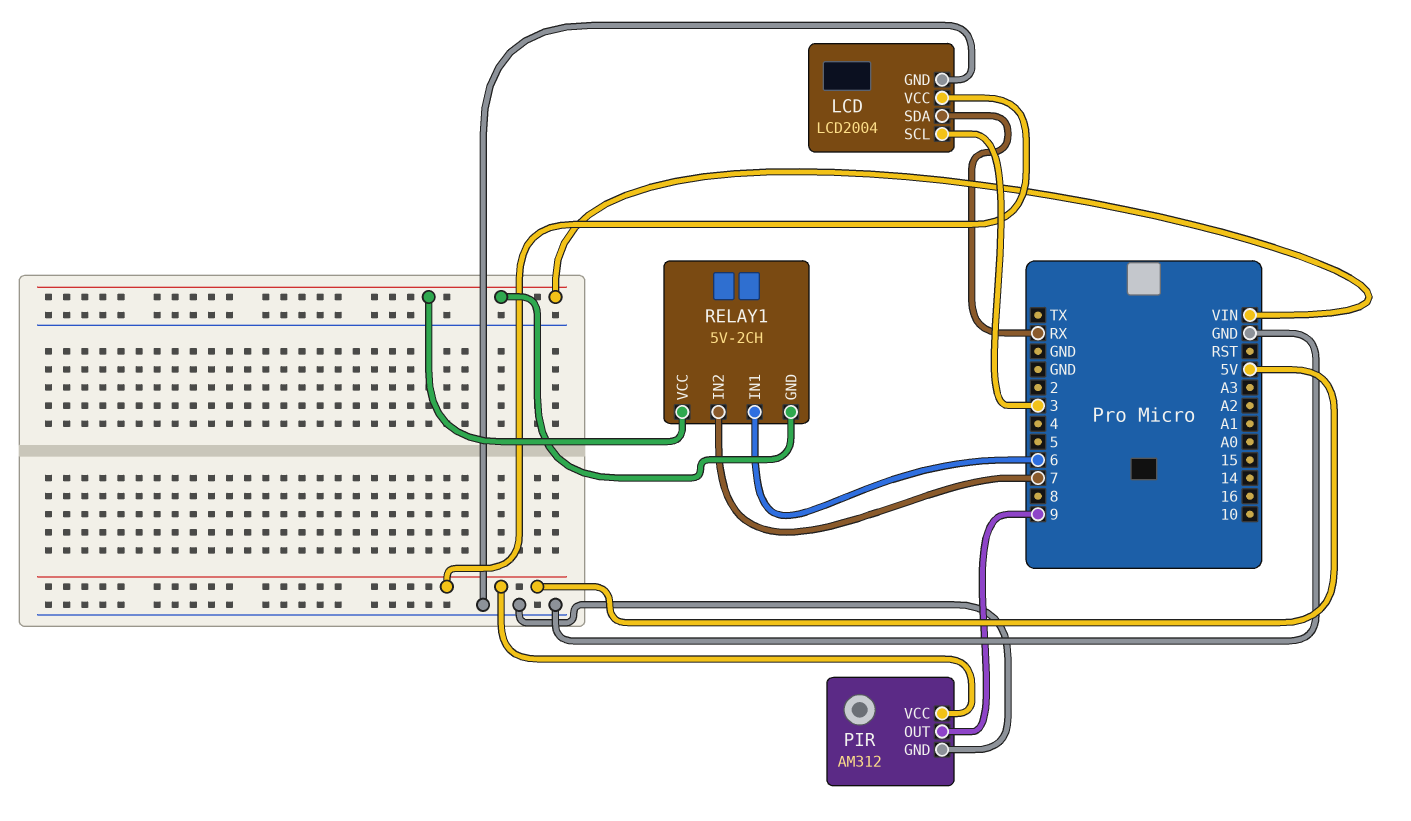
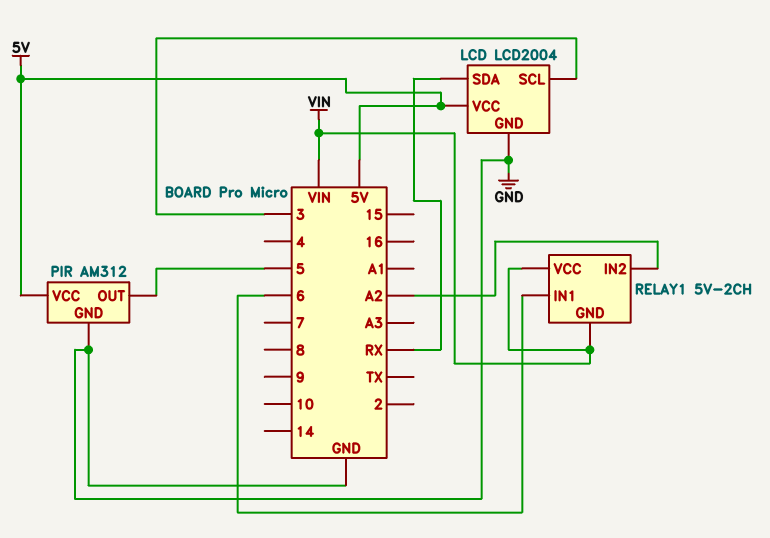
PIR pin OUT: 9 -> 5
RELAY1 pin IN2: 7 -> A2

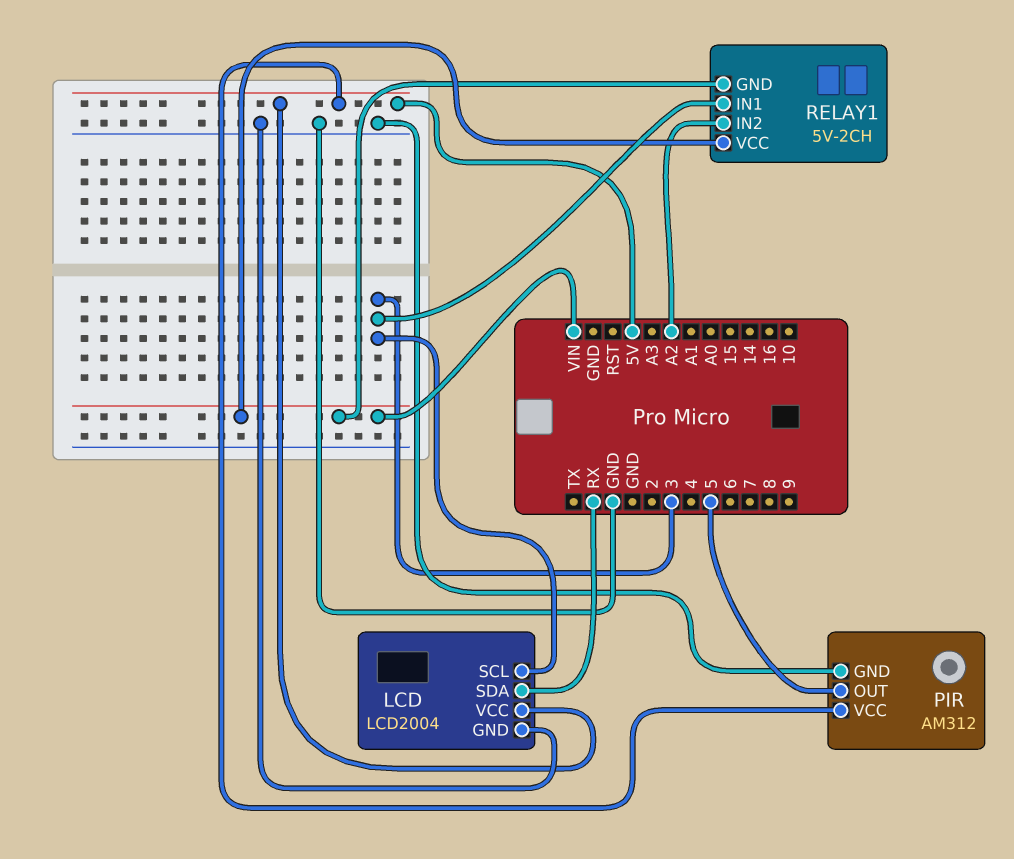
RELAY1 pin IN1: 6 -> 3

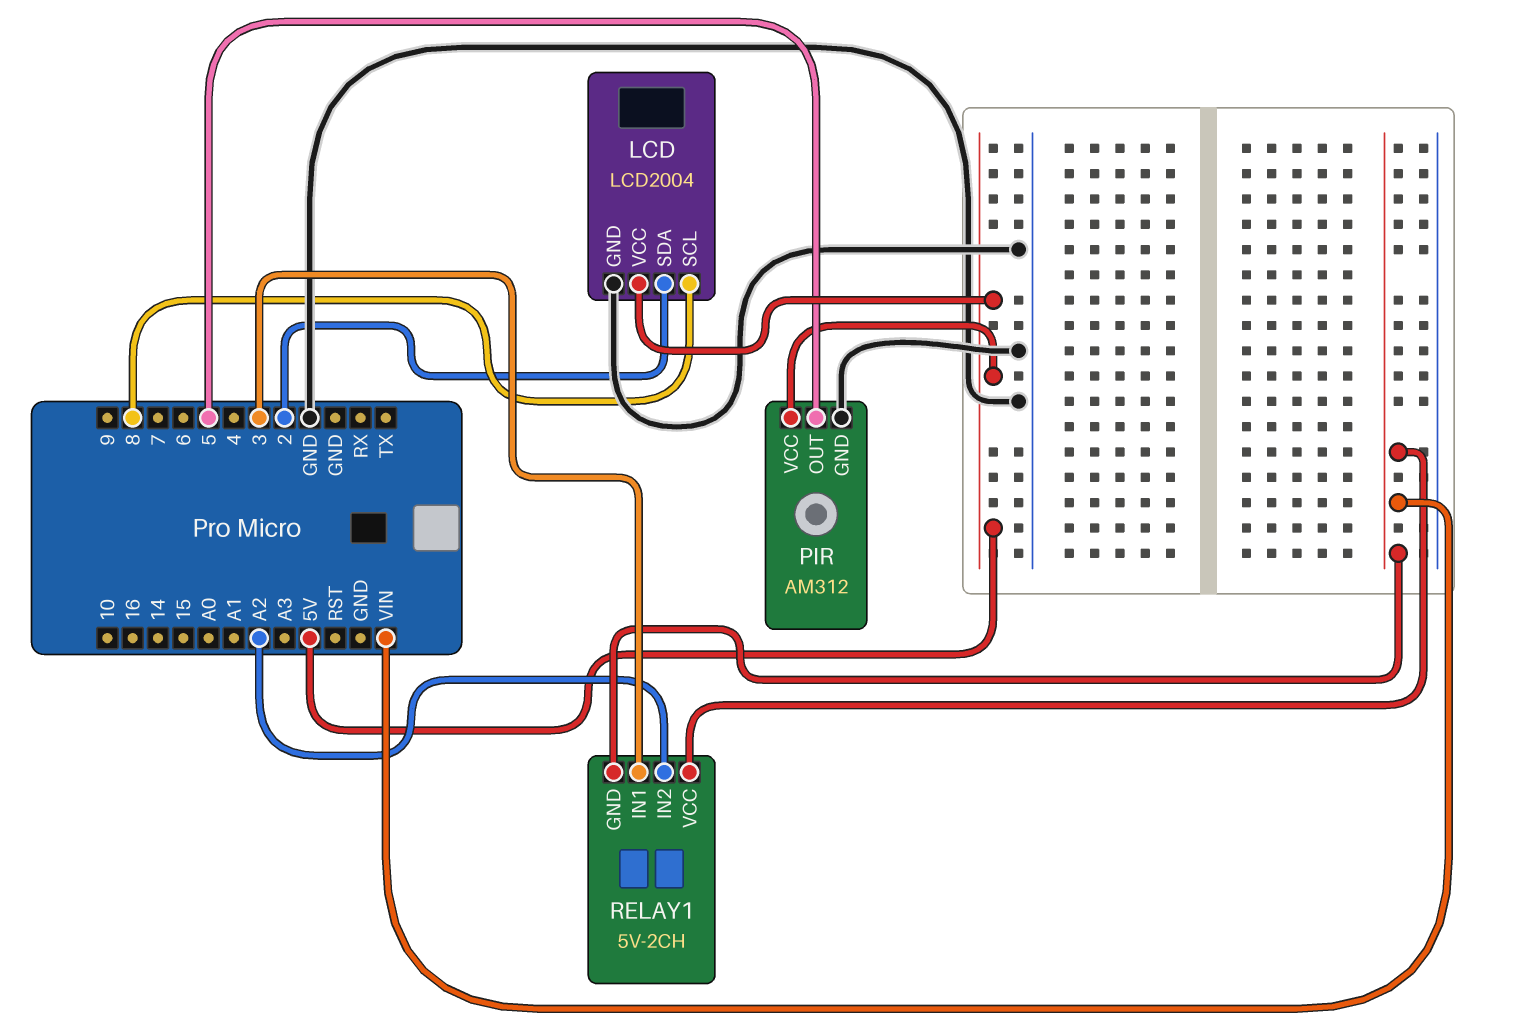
LCD pin SCL: 3 -> 8
LCD pin SDA: RX -> 2

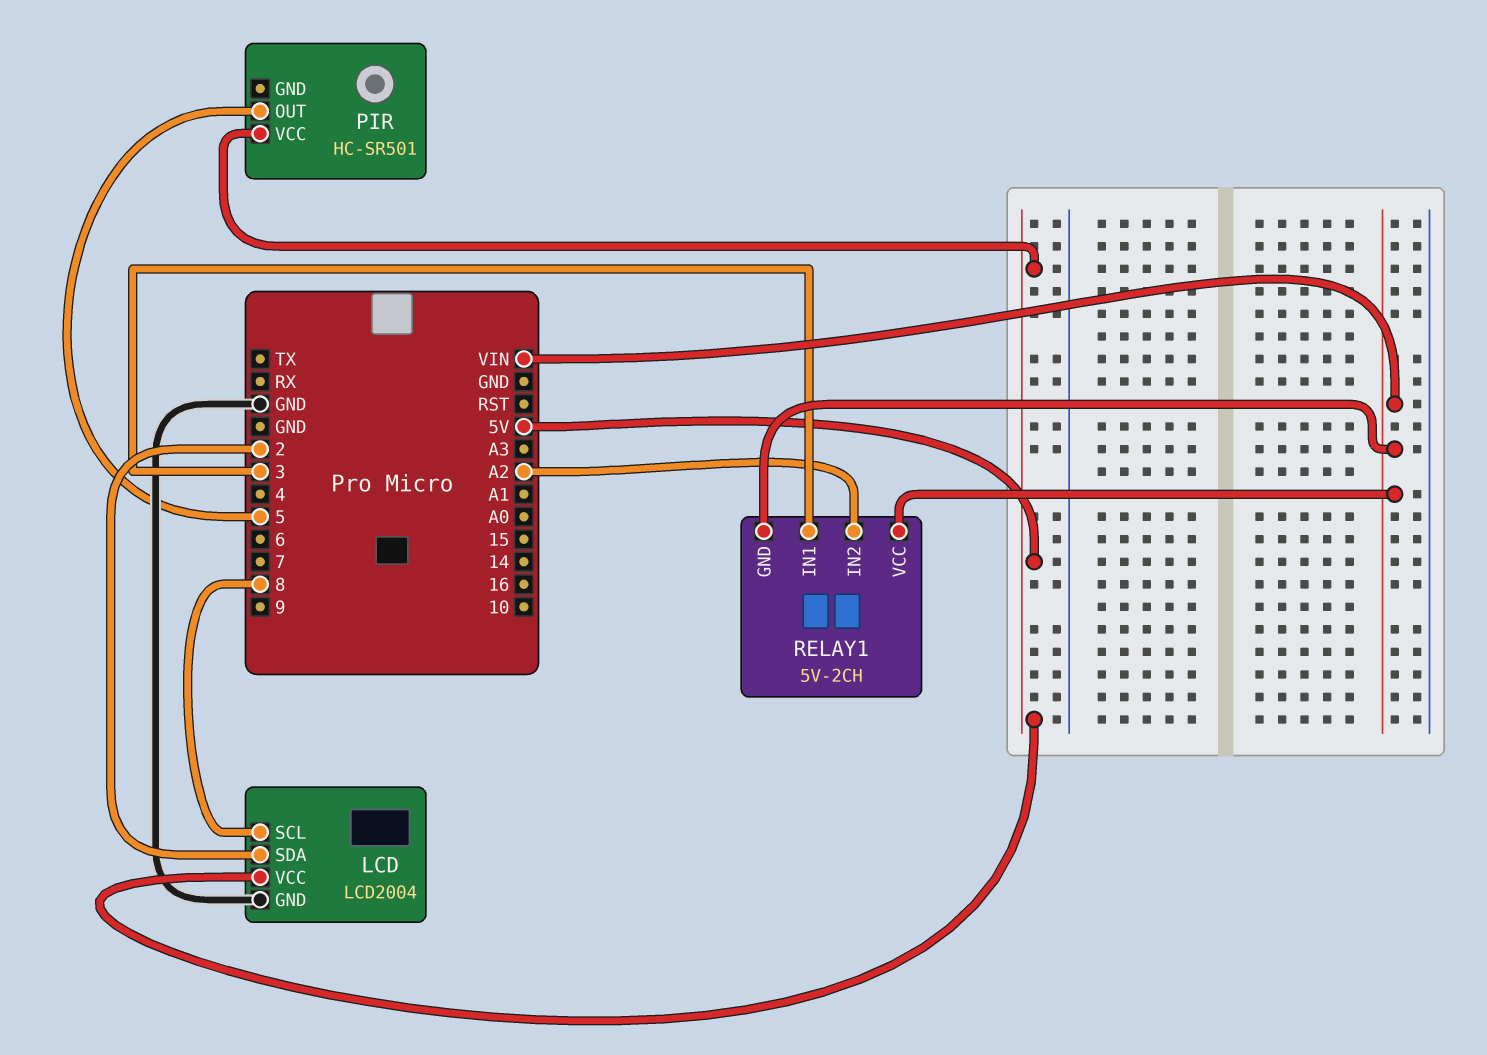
PIR: AM312 -> HC-SR501
PIR pin GND: GND -> none

